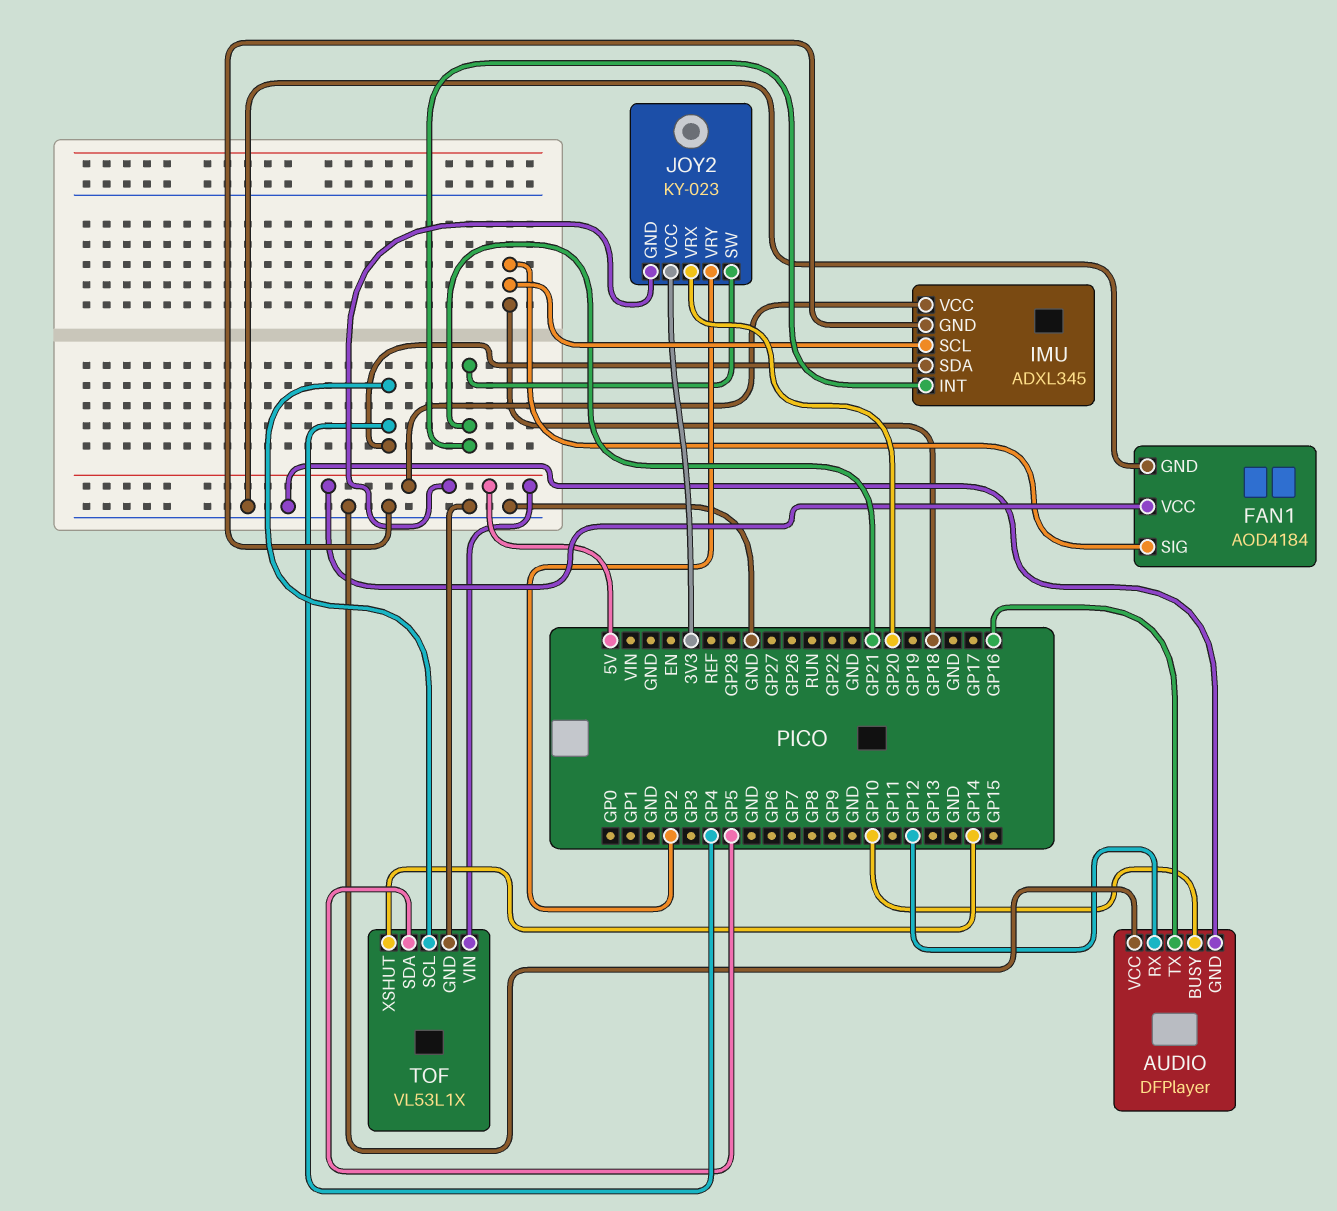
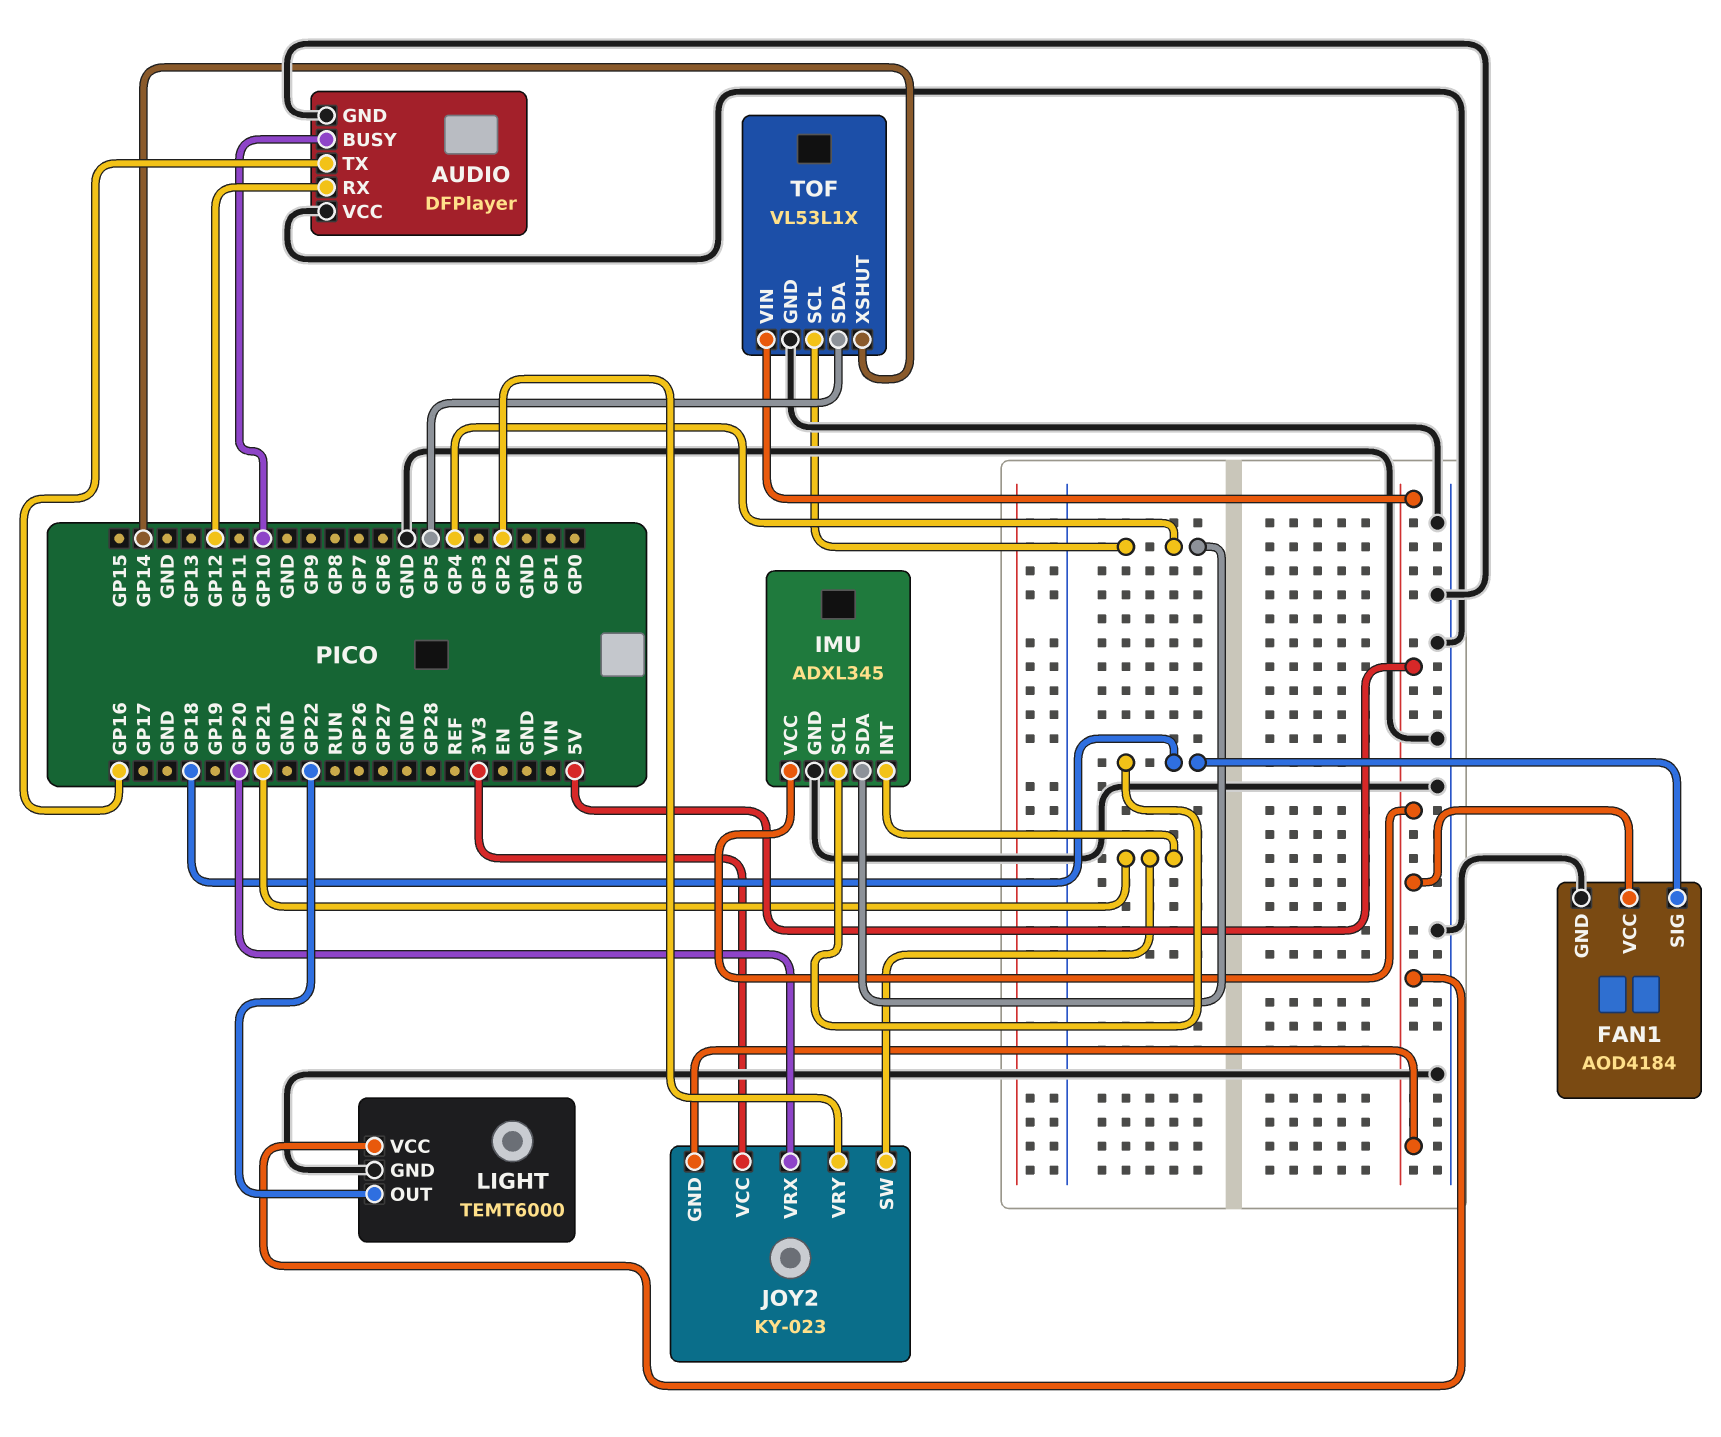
LIGHT: none -> TEMT6000
LIGHT pin GND: none -> GND
LIGHT pin OUT: none -> GP22
LIGHT pin VCC: none -> 5V

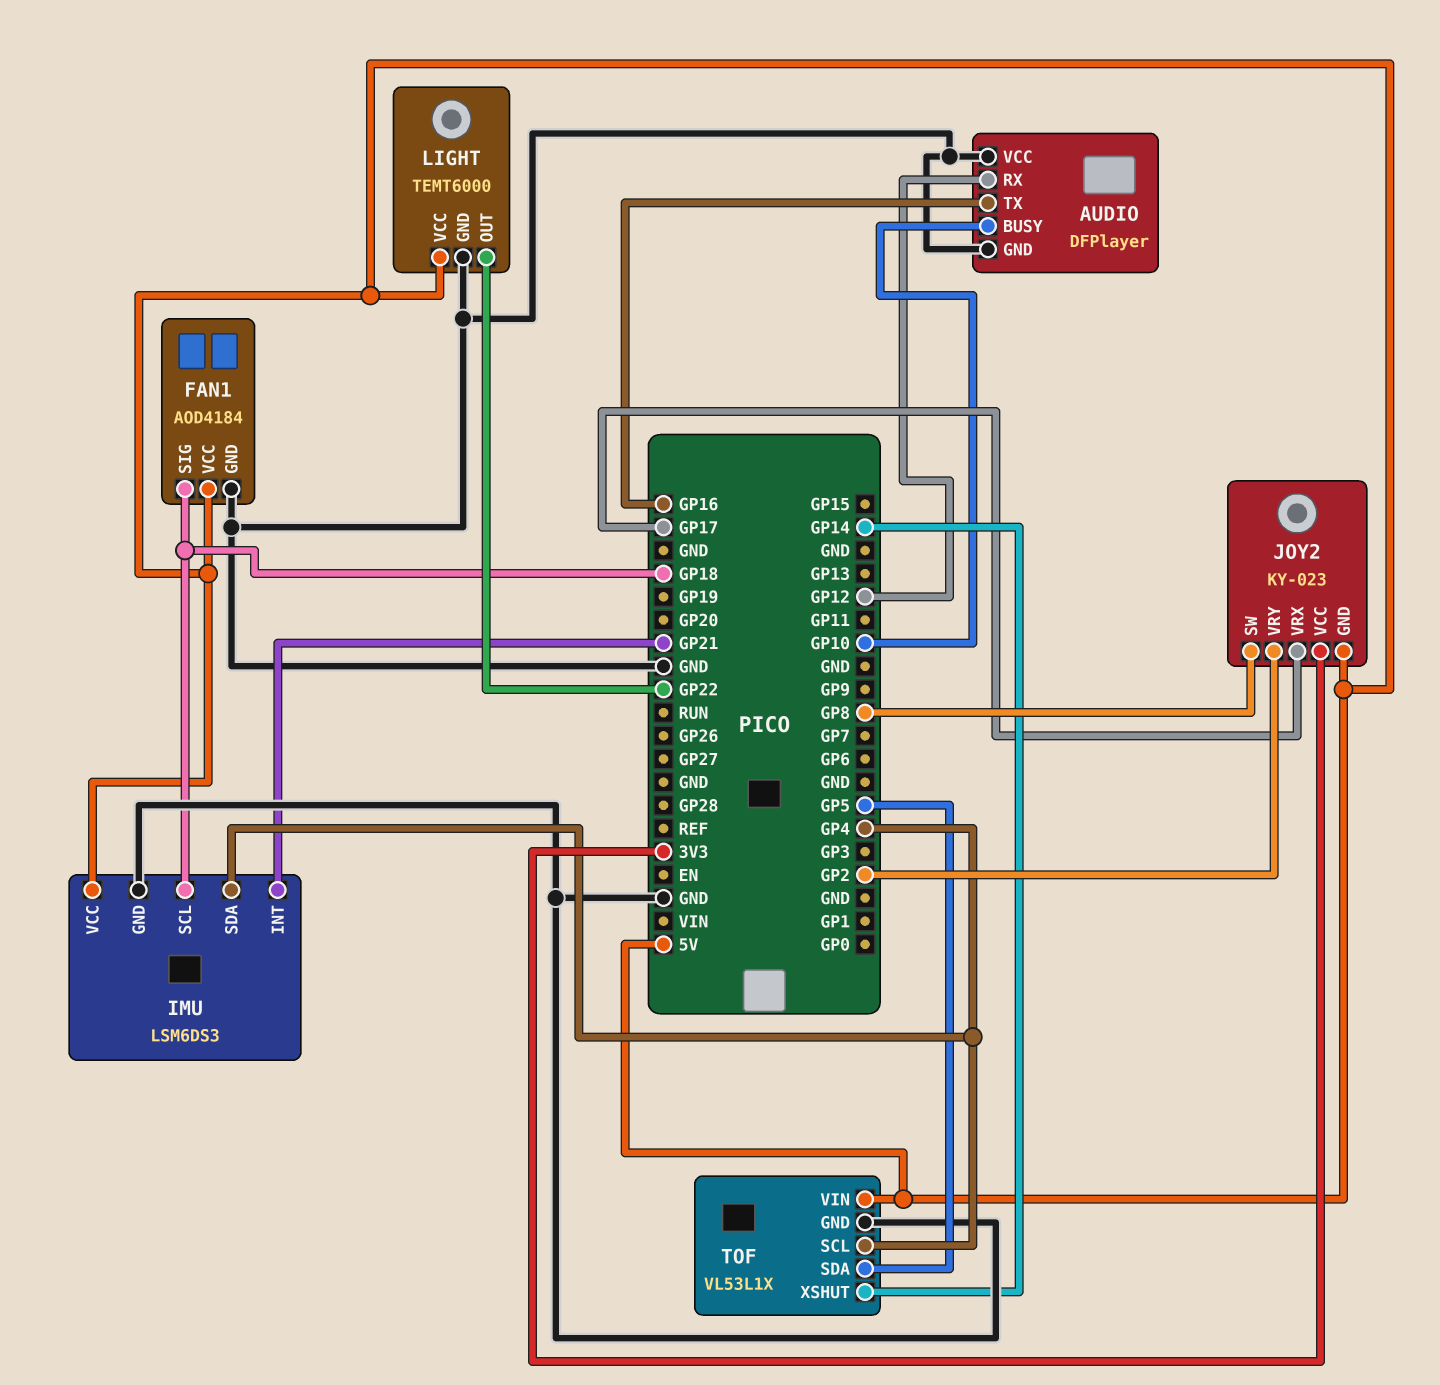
IMU: ADXL345 -> LSM6DS3
JOY2 pin SW: GP21 -> GP8
JOY2 pin VRX: GP20 -> GP17

